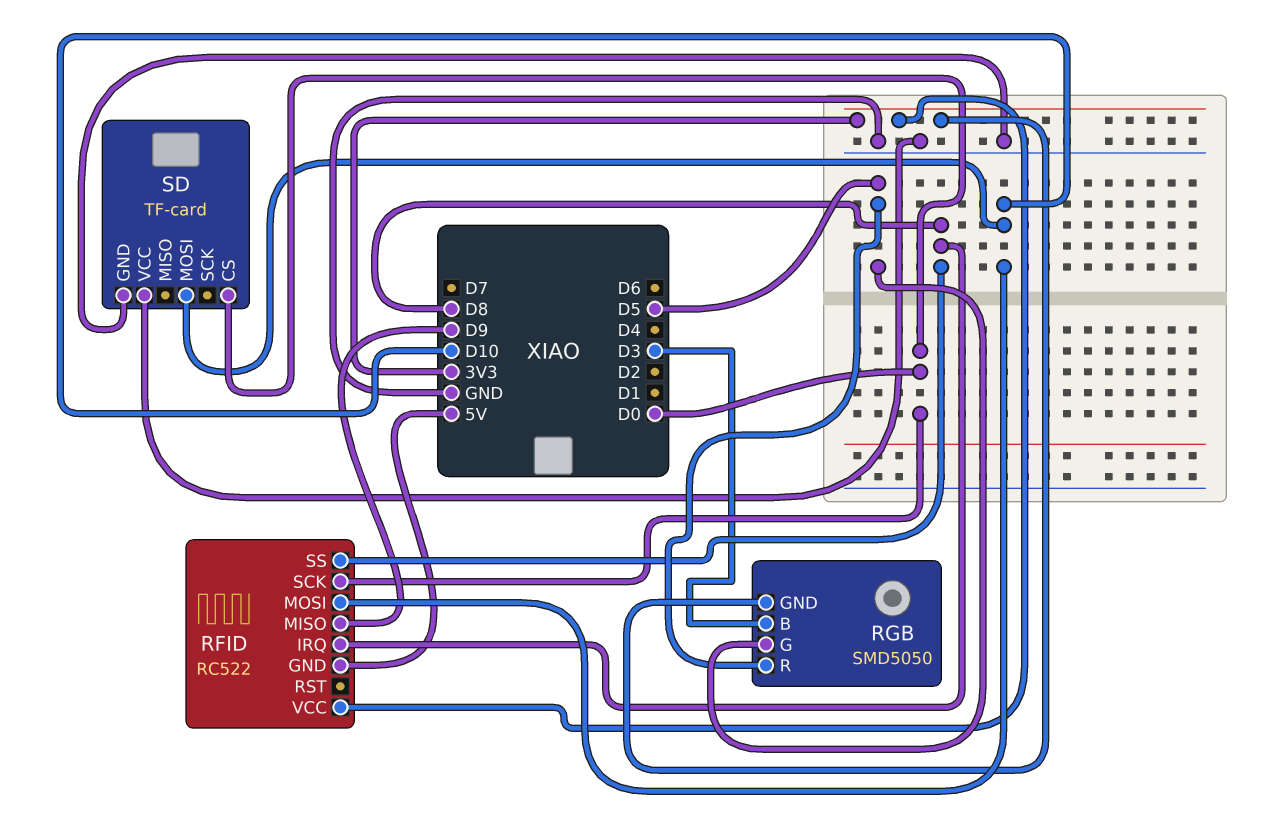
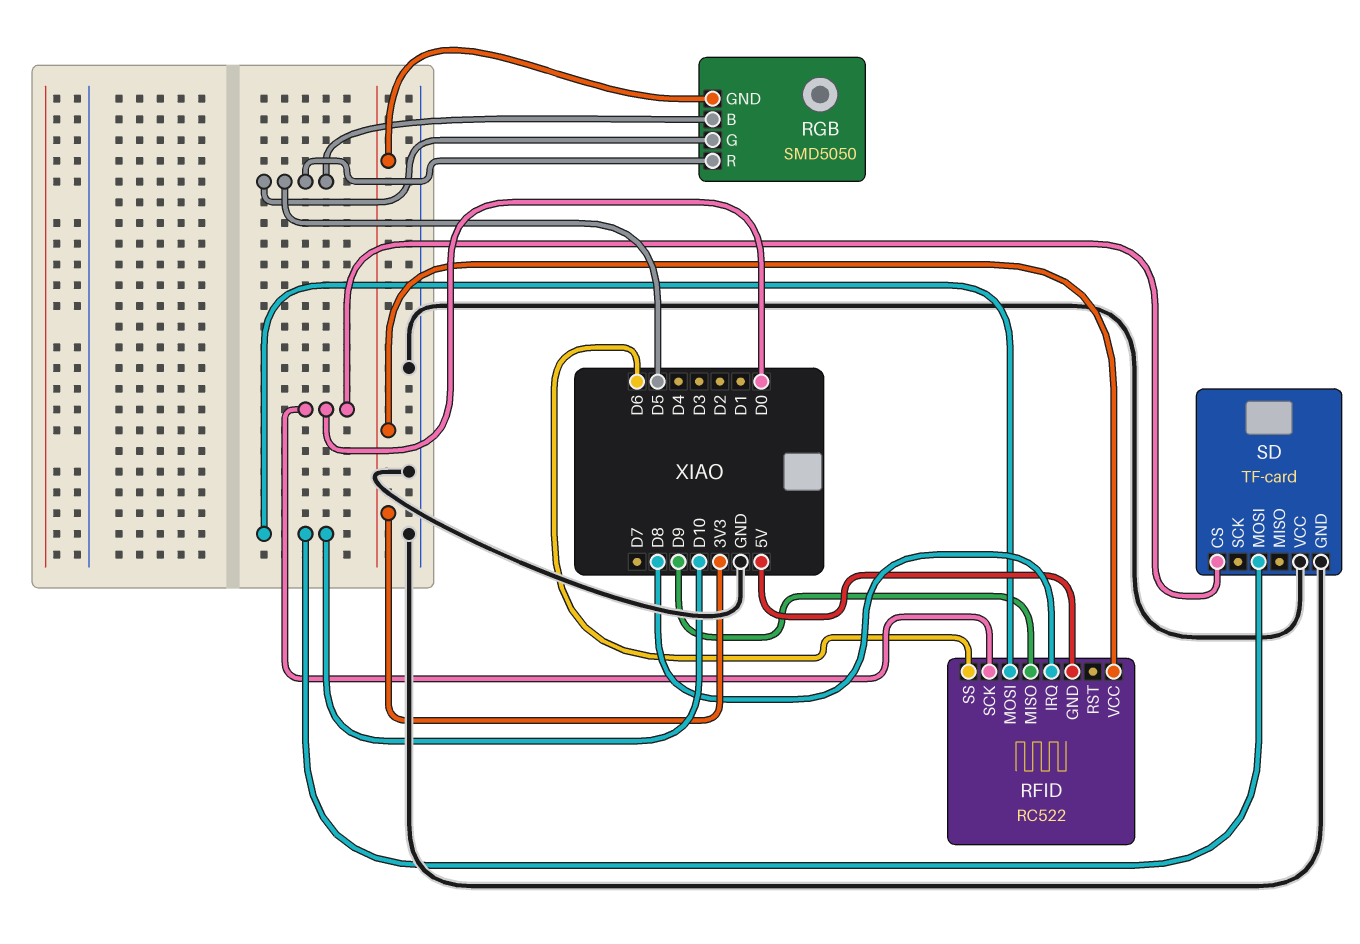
RFID pin SS: D8 -> D6
RGB pin B: D3 -> D5

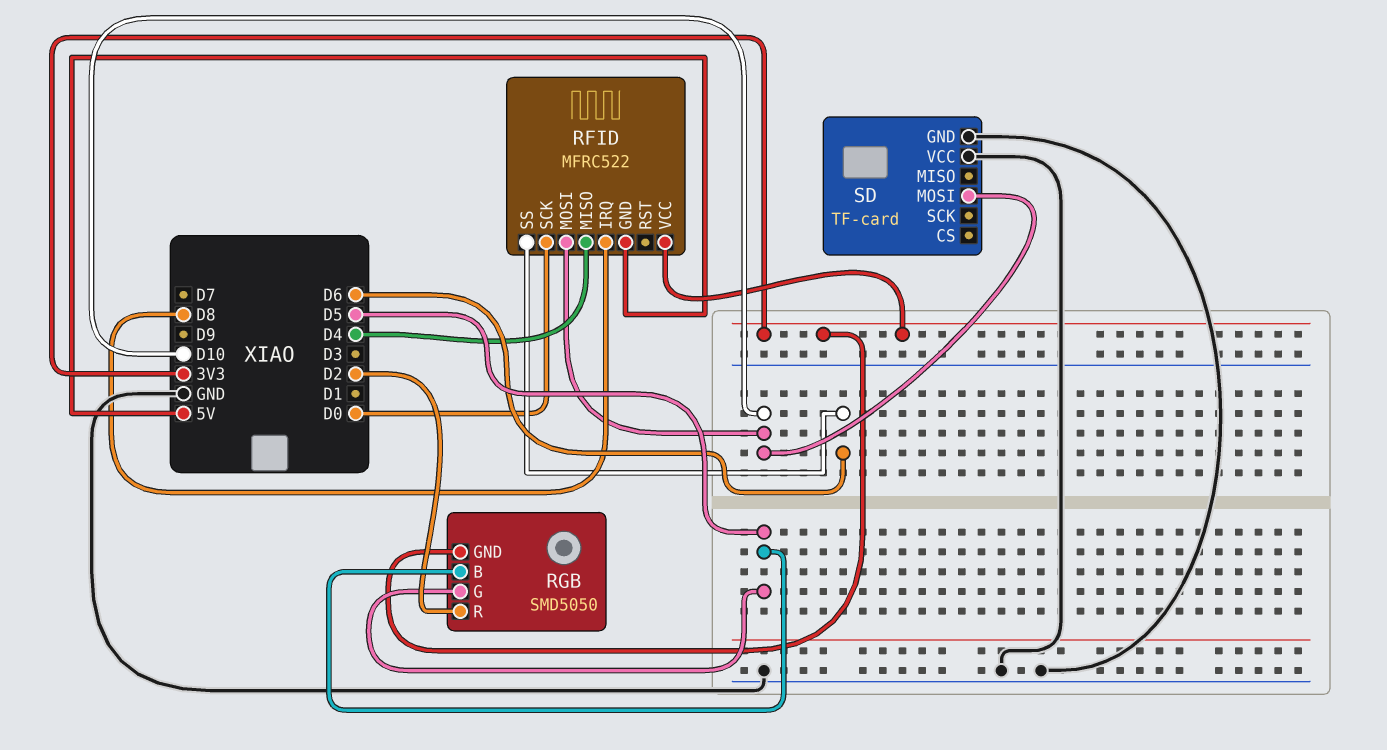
RFID: RC522 -> MFRC522
RFID pin MISO: D9 -> D4
RGB pin R: D5 -> D2
SD pin CS: D0 -> none

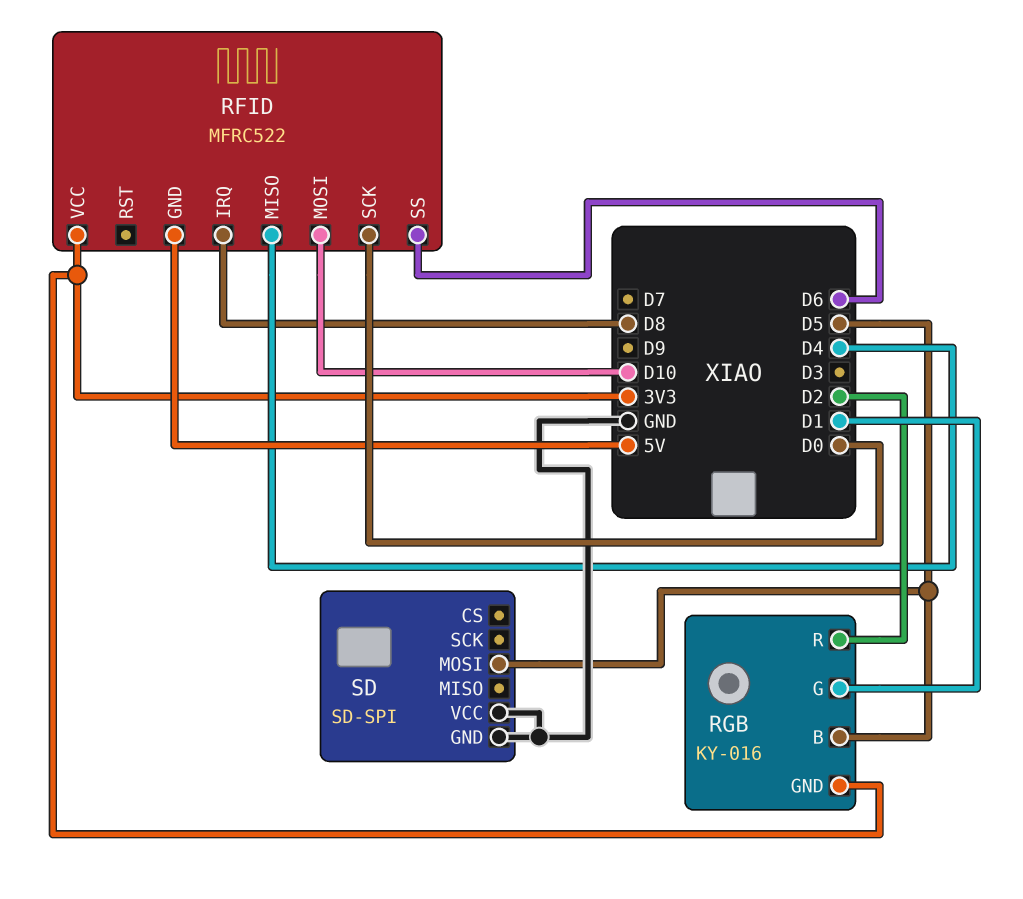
RGB: SMD5050 -> KY-016
RGB pin G: D5 -> D1
SD: TF-card -> SD-SPI
SD pin MOSI: D10 -> D5

